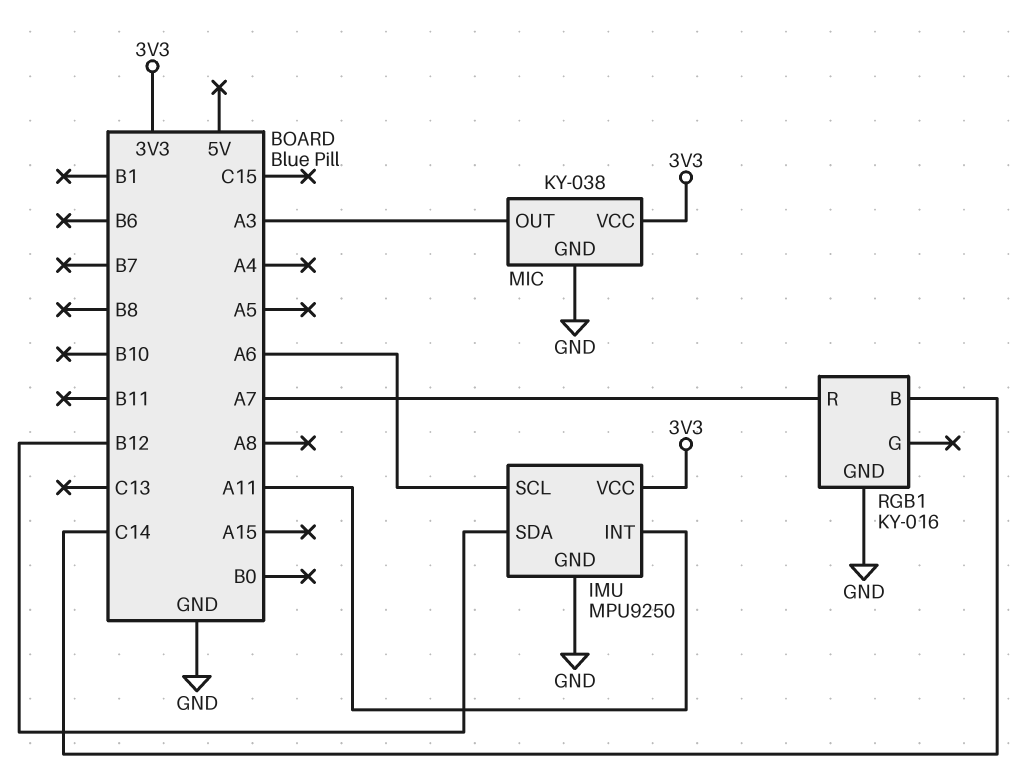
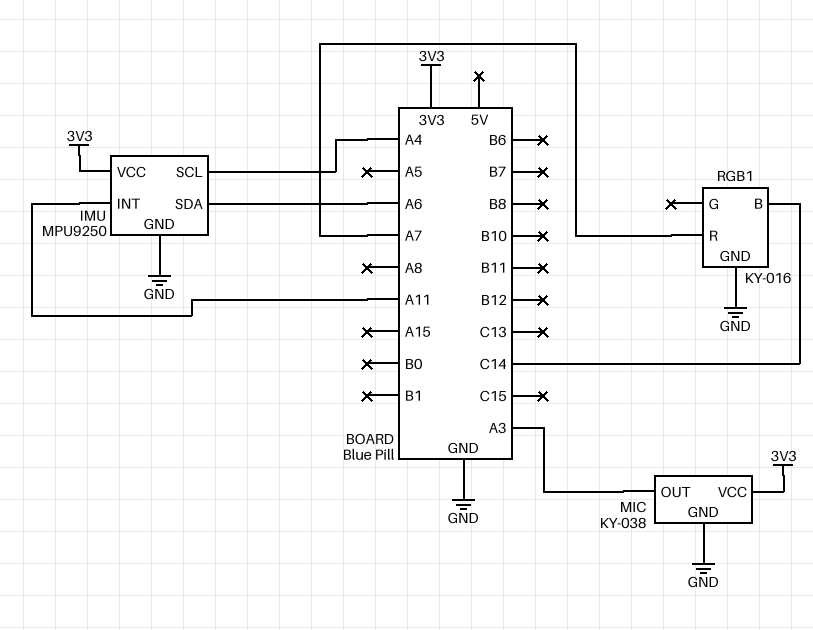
IMU pin SCL: A6 -> A4
IMU pin SDA: B12 -> A6

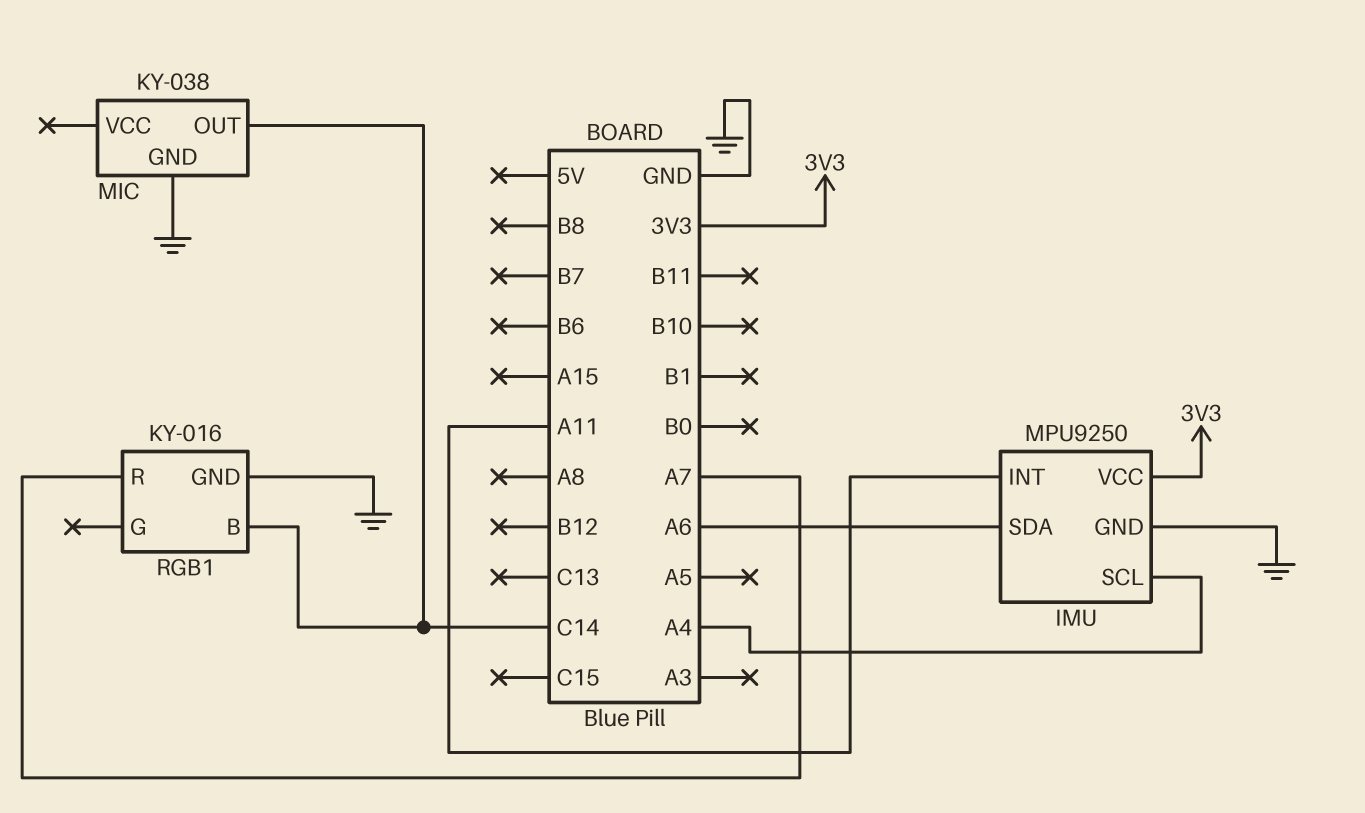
MIC pin OUT: A3 -> C14
MIC pin VCC: 3V3 -> none

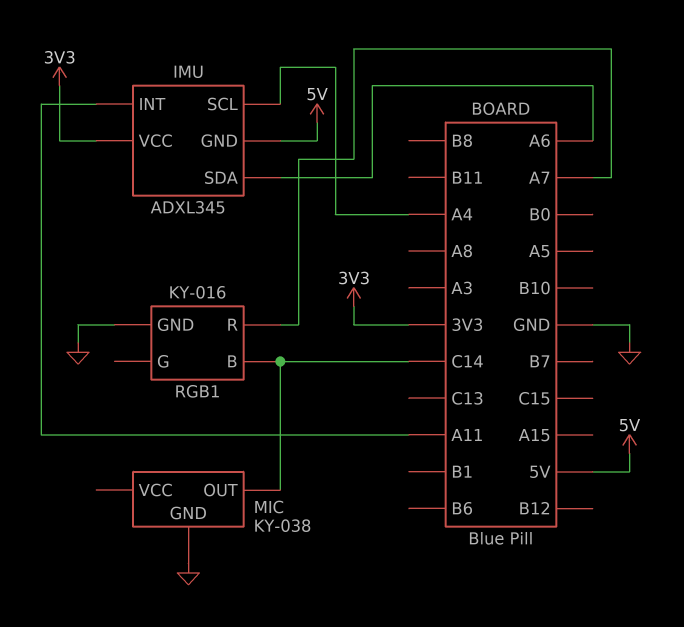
IMU: MPU9250 -> ADXL345
IMU pin GND: GND -> 5V

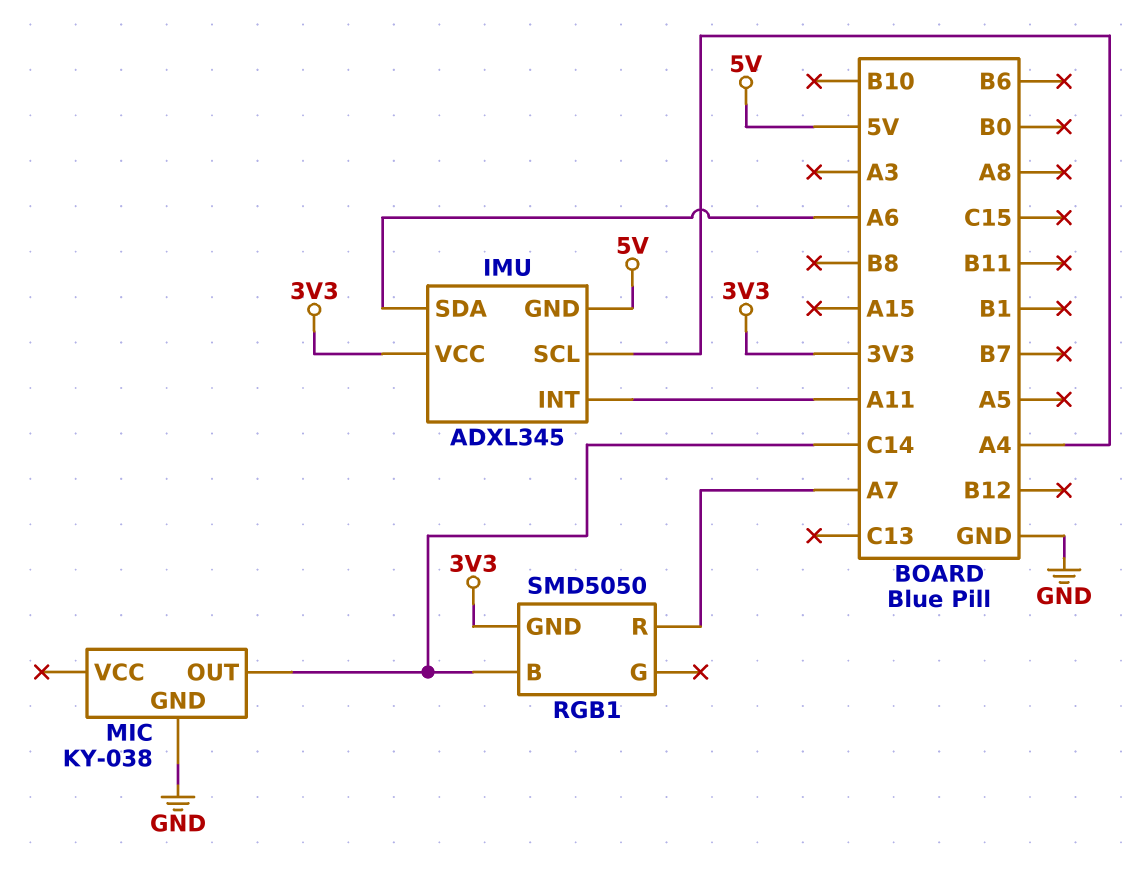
RGB1: KY-016 -> SMD5050
RGB1 pin GND: GND -> 3V3

